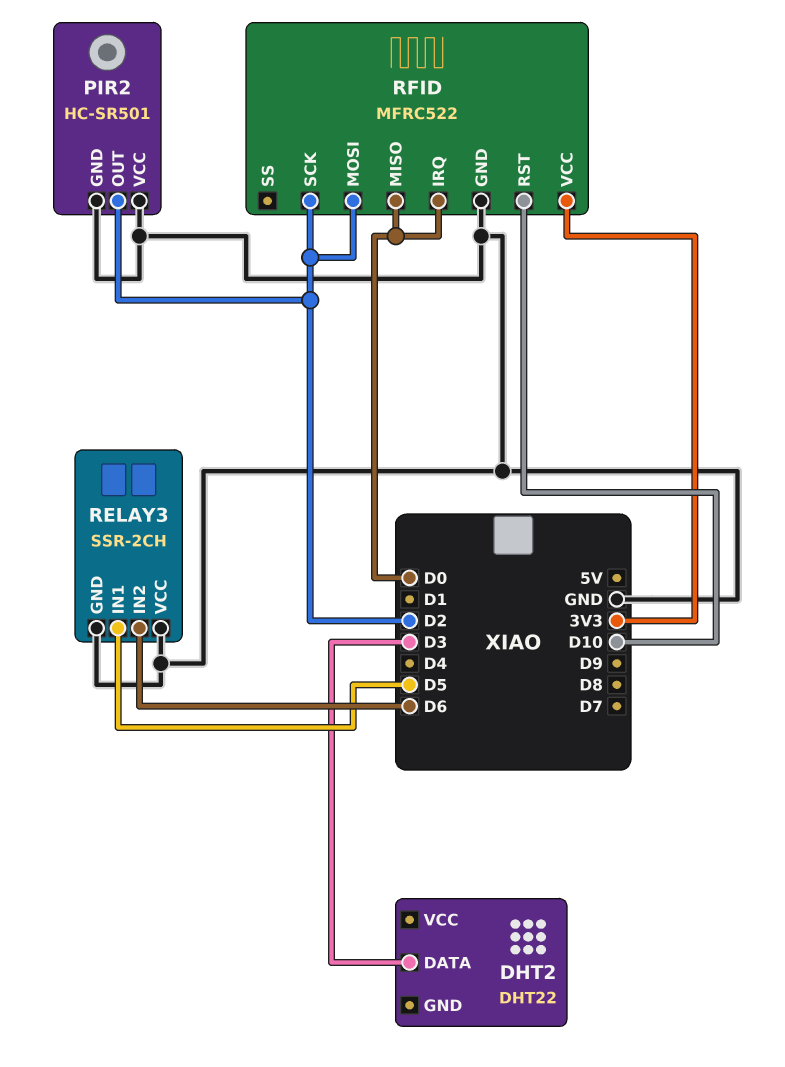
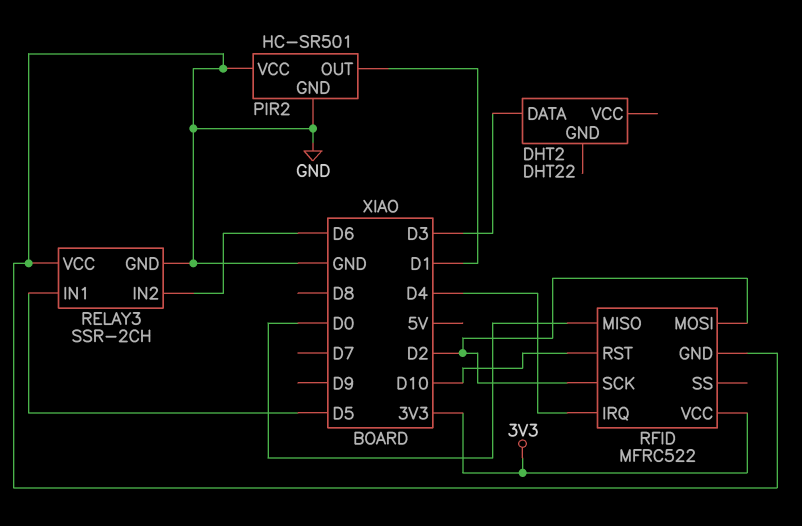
PIR2 pin OUT: D2 -> D1
RFID pin IRQ: D0 -> D4

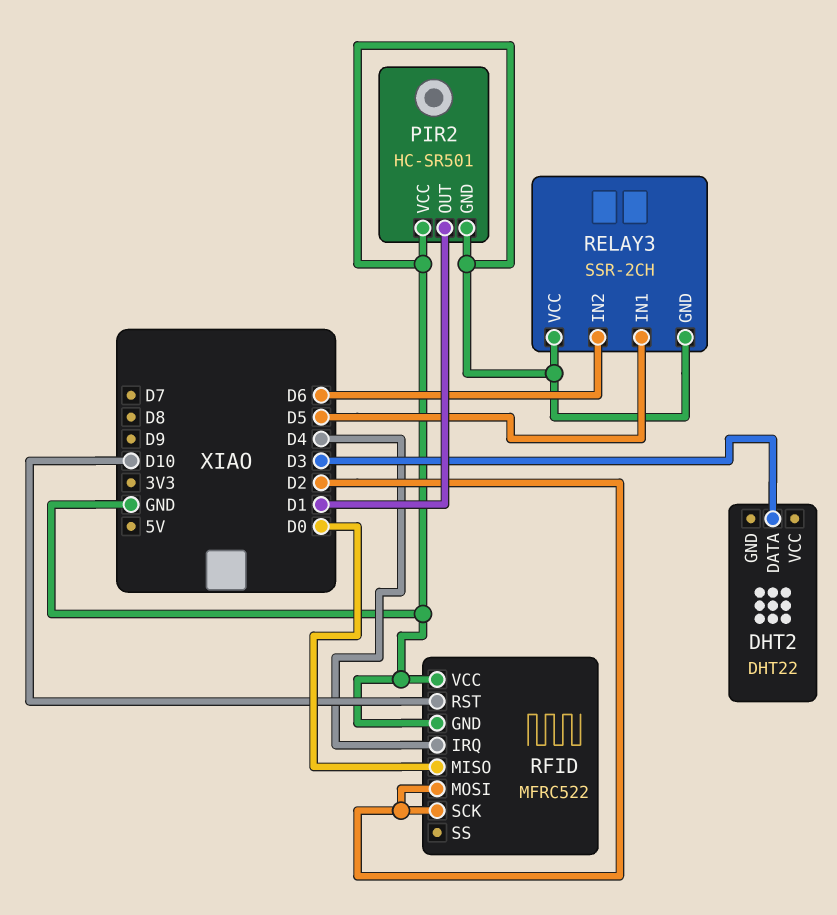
RFID pin VCC: 3V3 -> GND

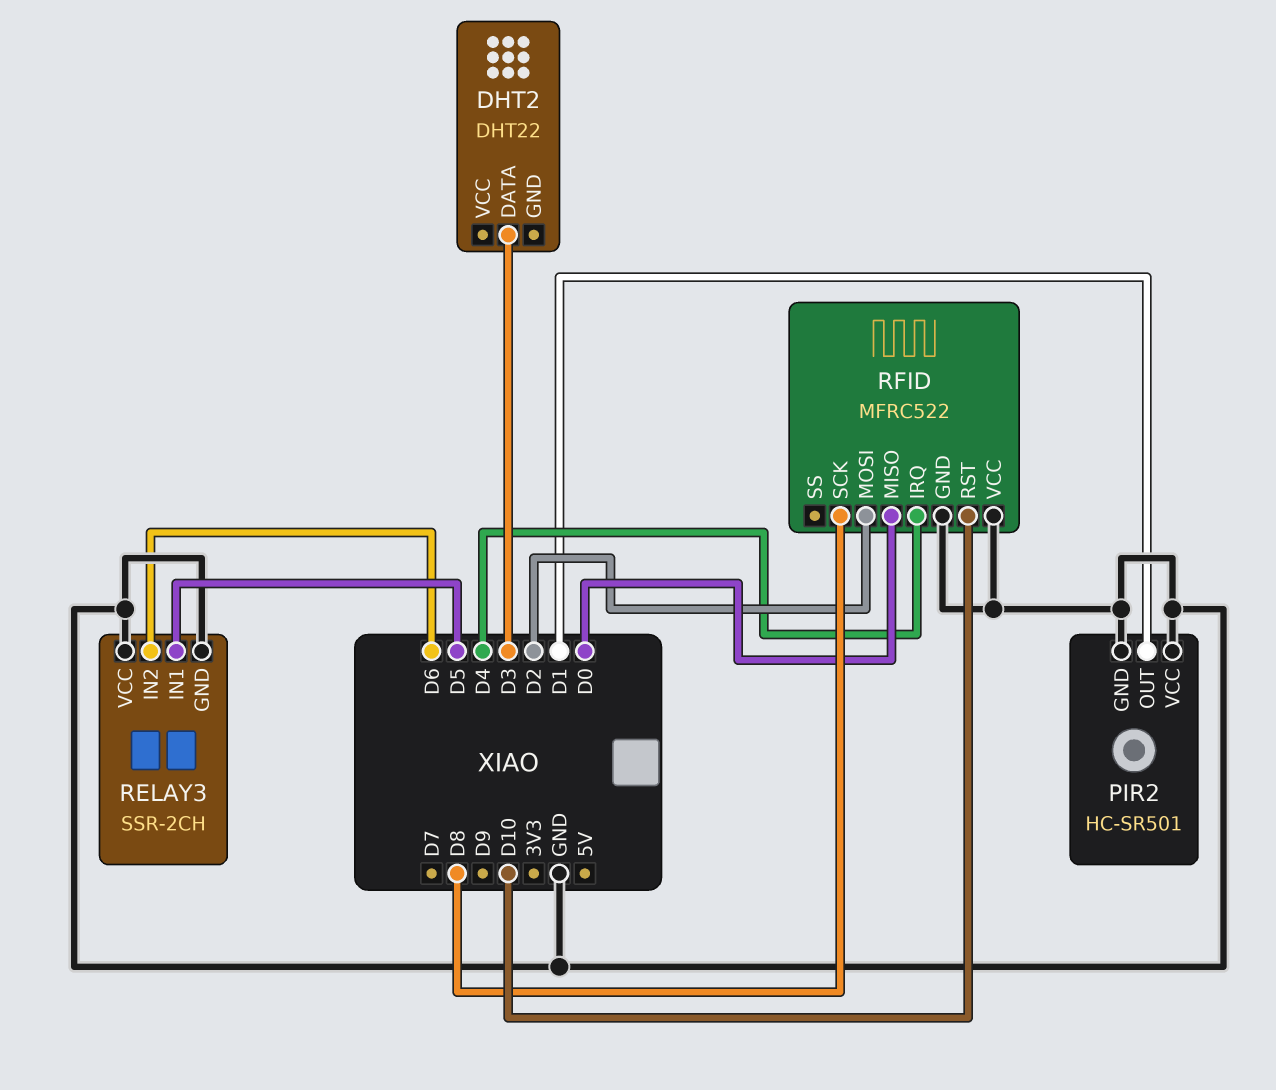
RFID pin SCK: D2 -> D8

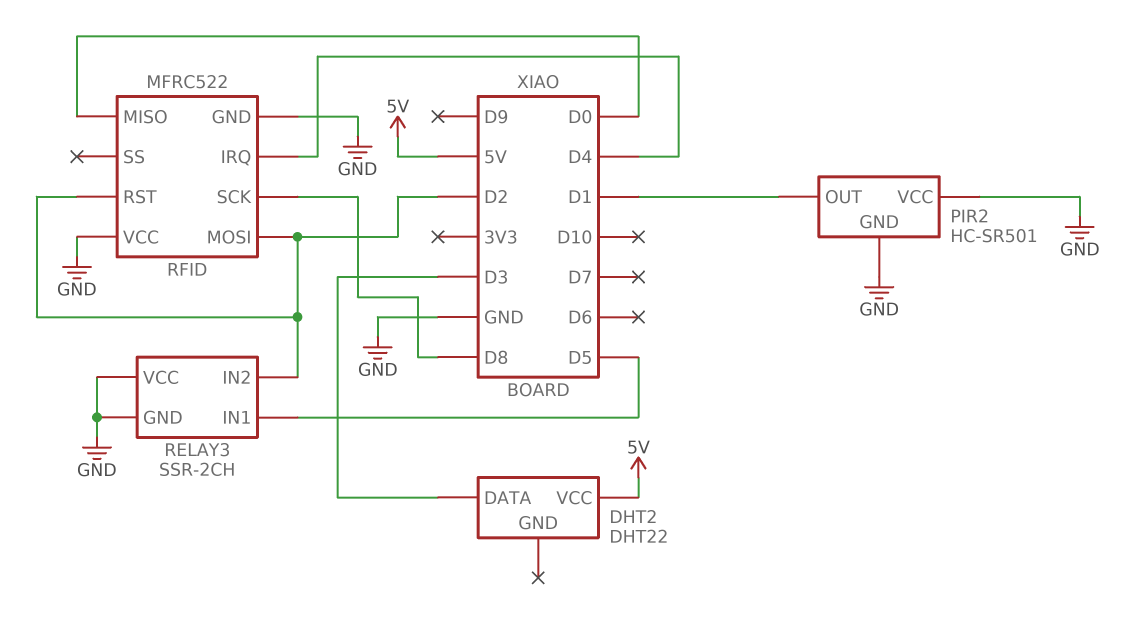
DHT2 pin VCC: none -> 5V
RELAY3 pin IN2: D6 -> D2
RFID pin RST: D10 -> D2

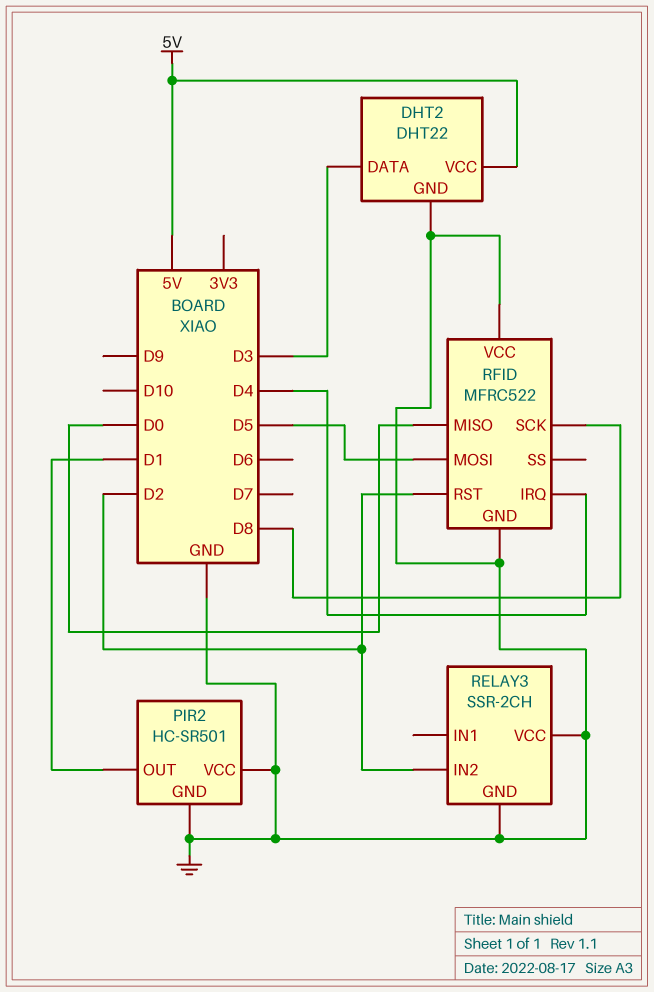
DHT2 pin GND: none -> GND
RELAY3 pin IN1: D5 -> none
RFID pin MOSI: D2 -> D5

